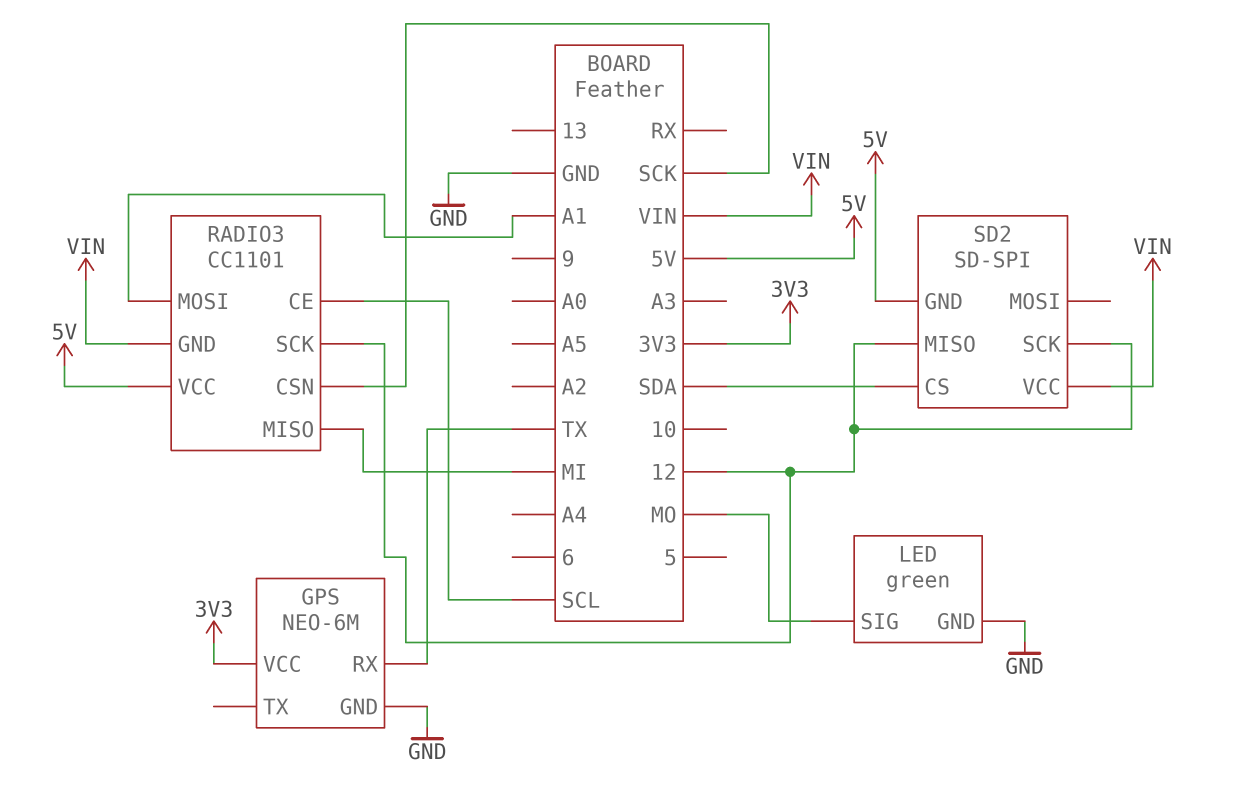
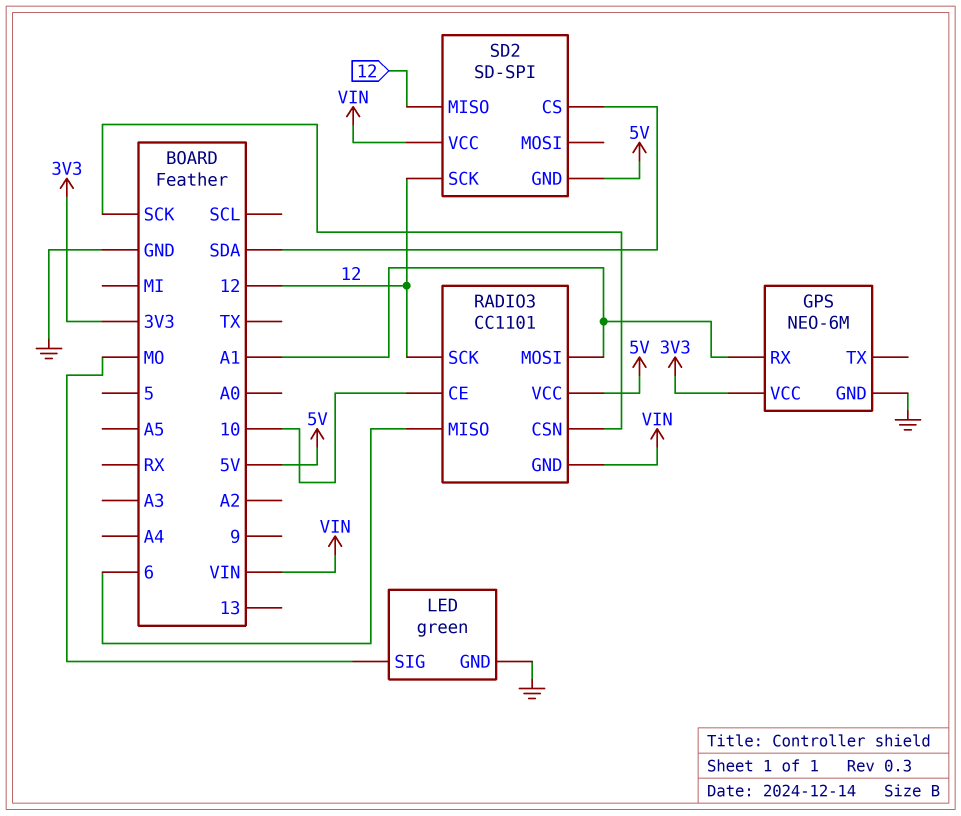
GPS pin RX: TX -> A1
RADIO3 pin CE: SCL -> 10
RADIO3 pin MISO: MI -> 6

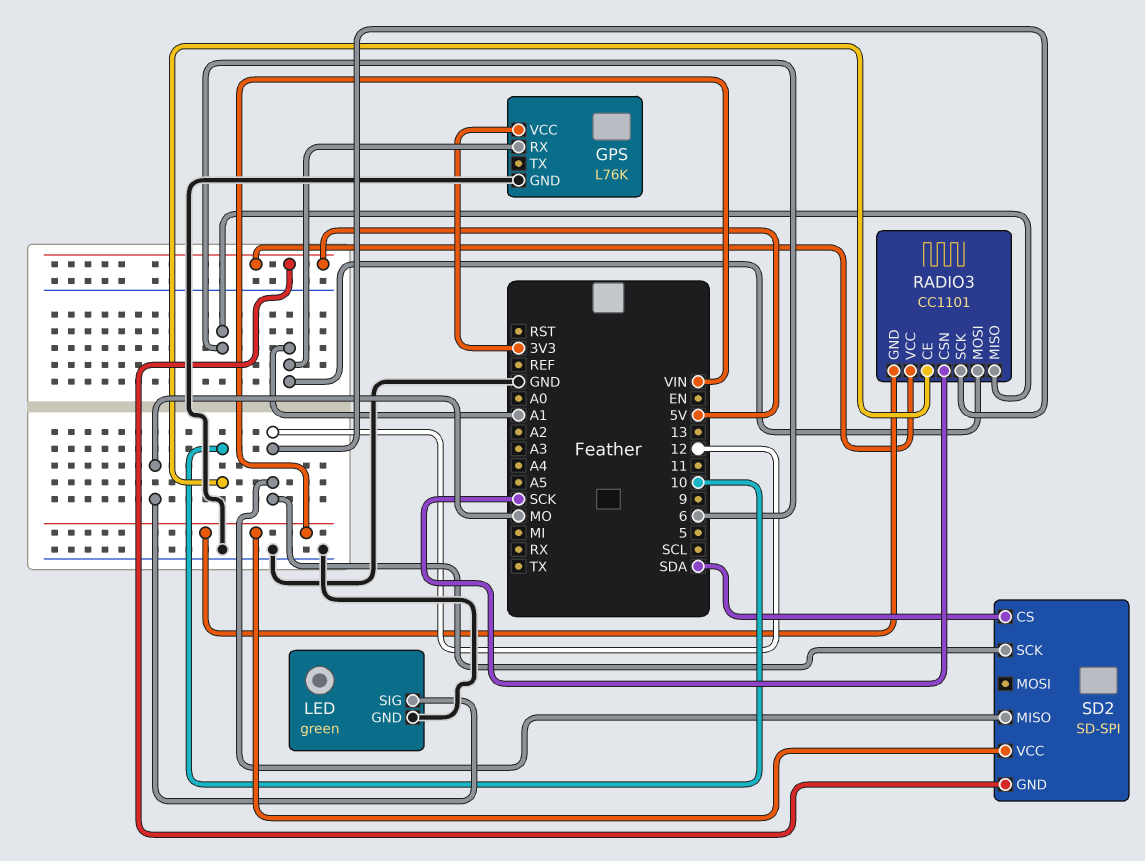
GPS: NEO-6M -> L76K

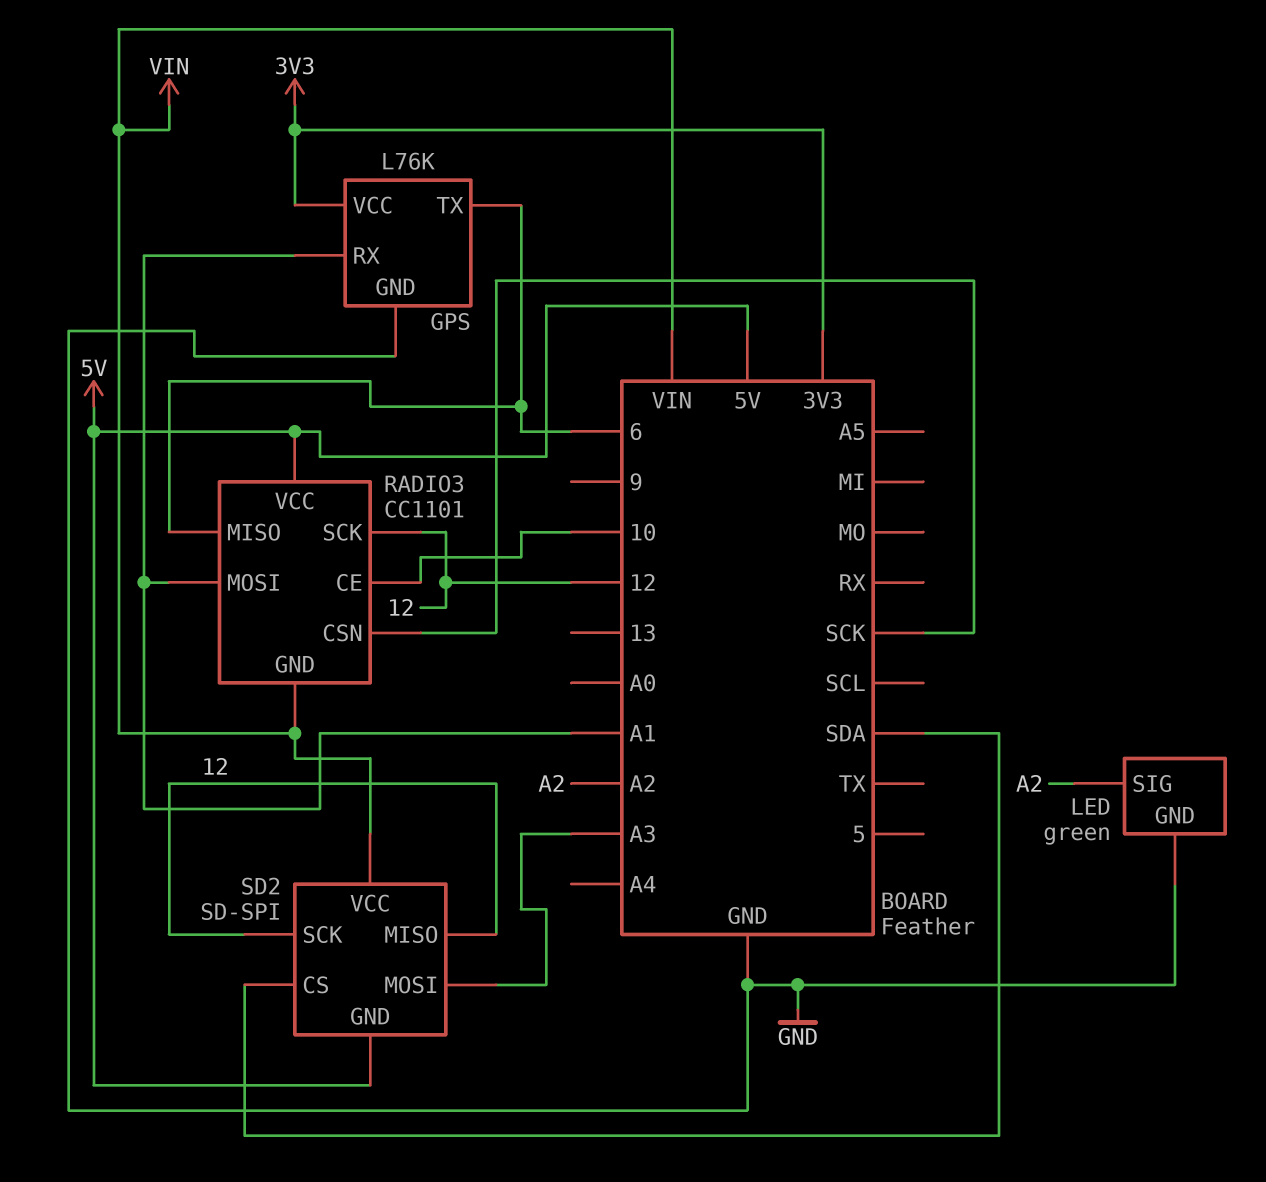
GPS pin TX: none -> 6
LED pin SIG: MO -> A2
SD2 pin MOSI: none -> A3

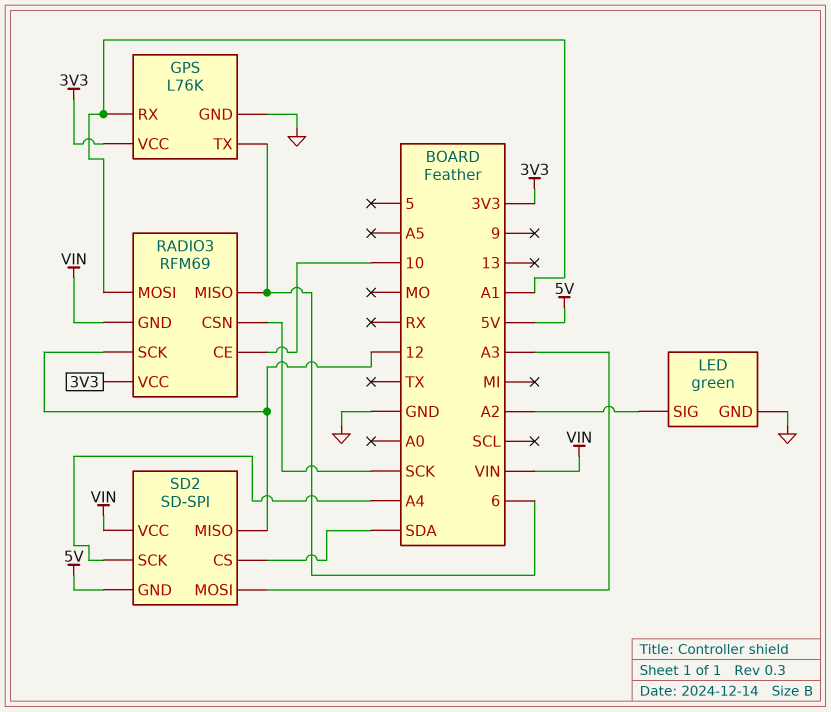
RADIO3: CC1101 -> RFM69
RADIO3 pin VCC: 5V -> 3V3
SD2 pin SCK: 12 -> A4

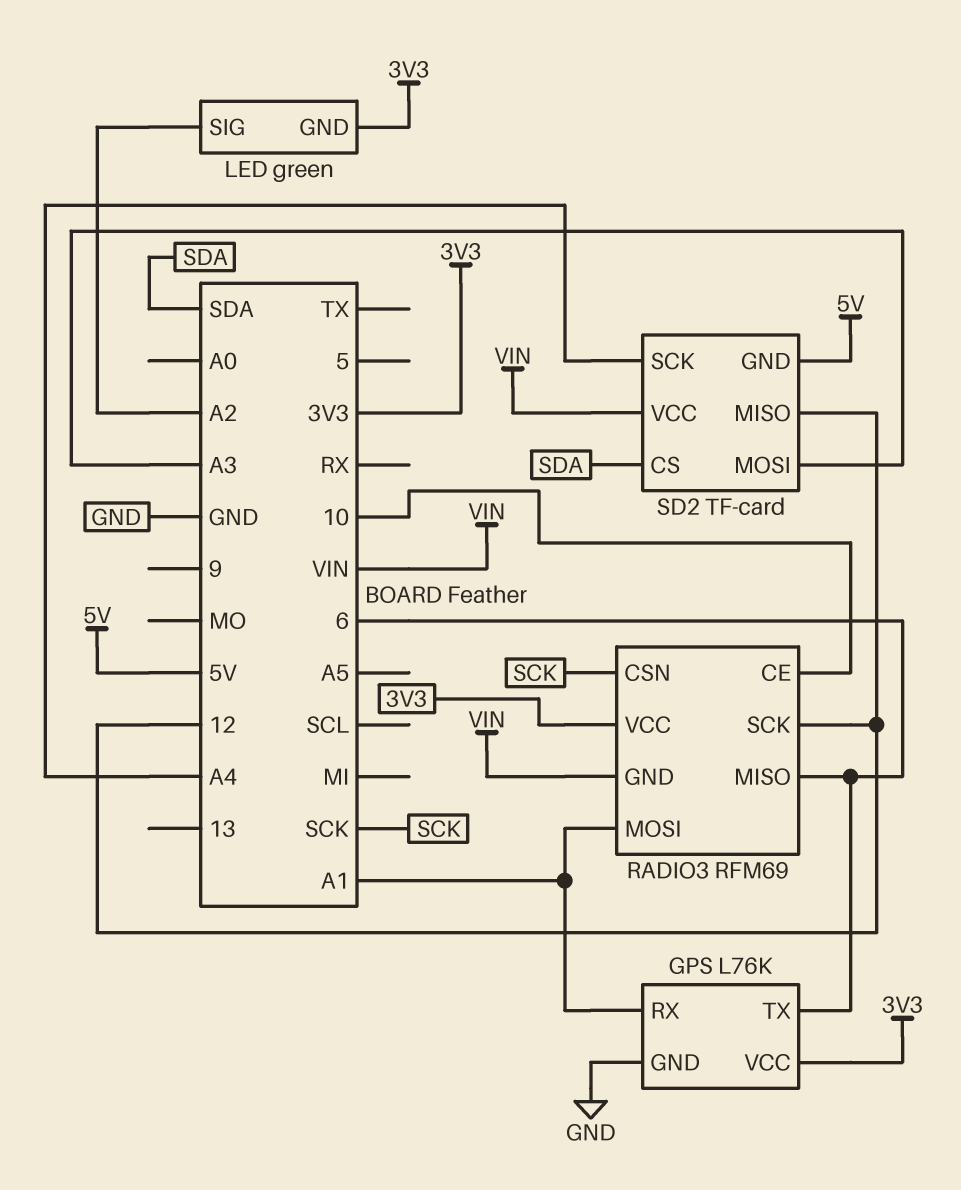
LED pin GND: GND -> 3V3
SD2: SD-SPI -> TF-card

